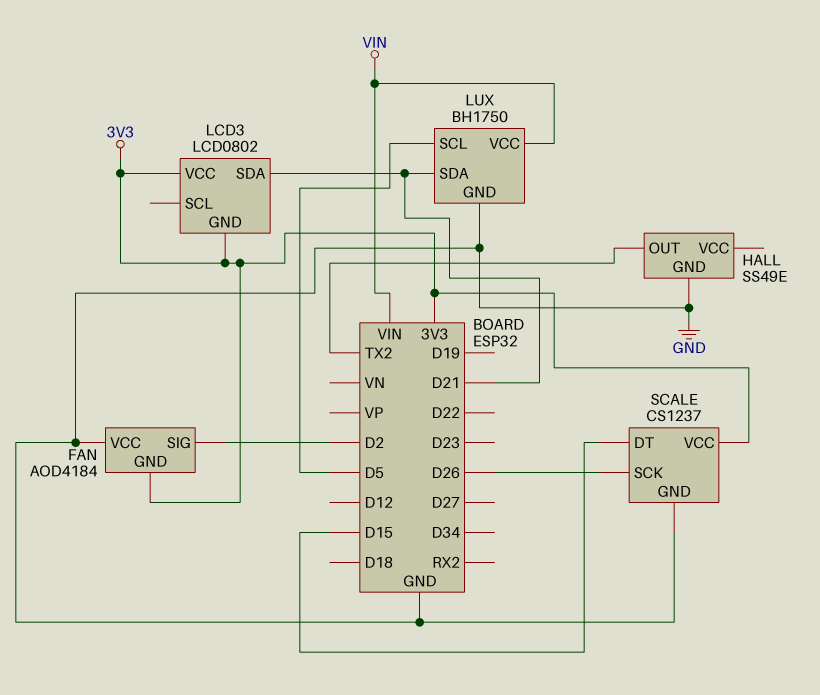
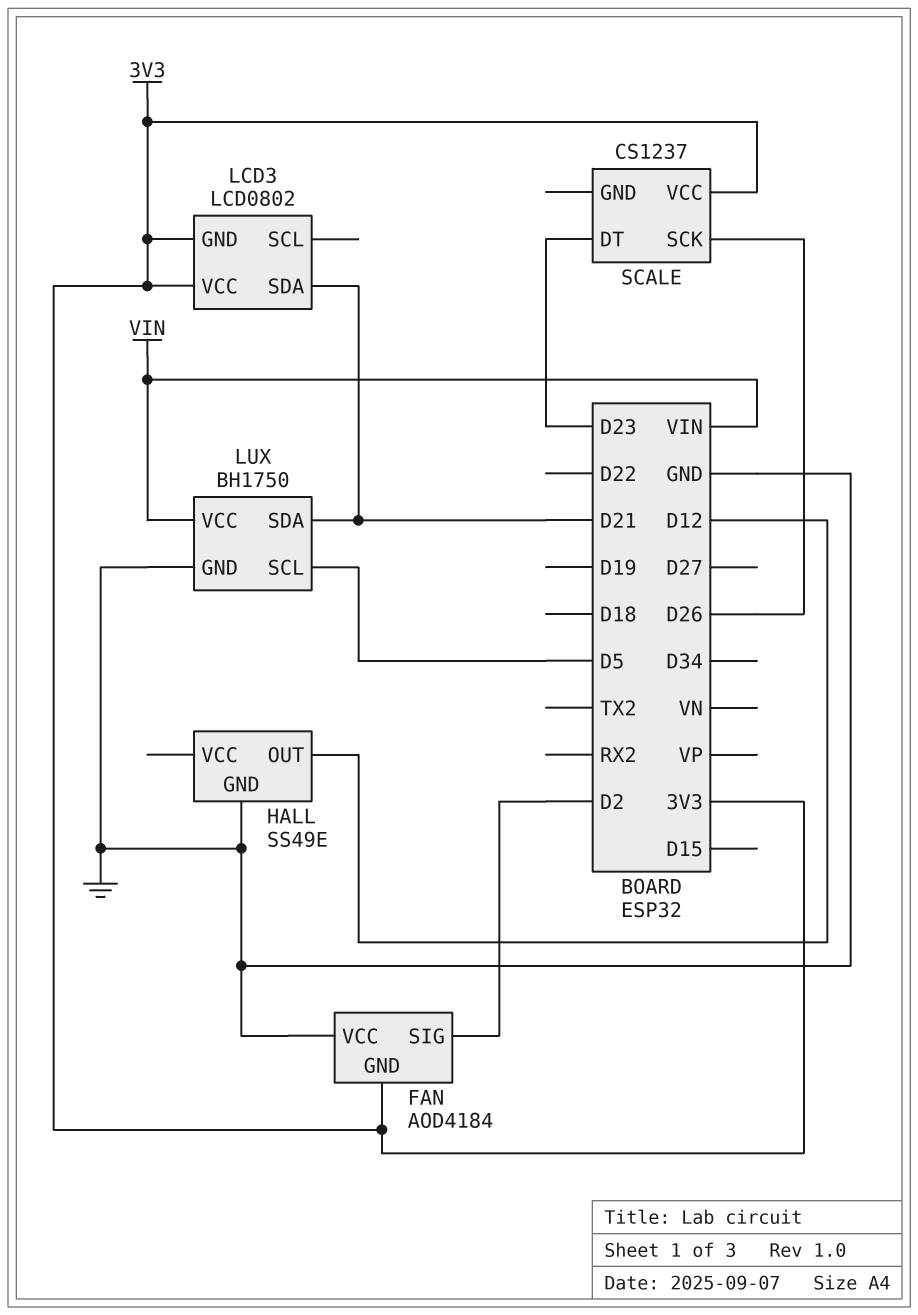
HALL pin OUT: TX2 -> D12
SCALE pin DT: D15 -> D23
SCALE pin GND: GND -> none

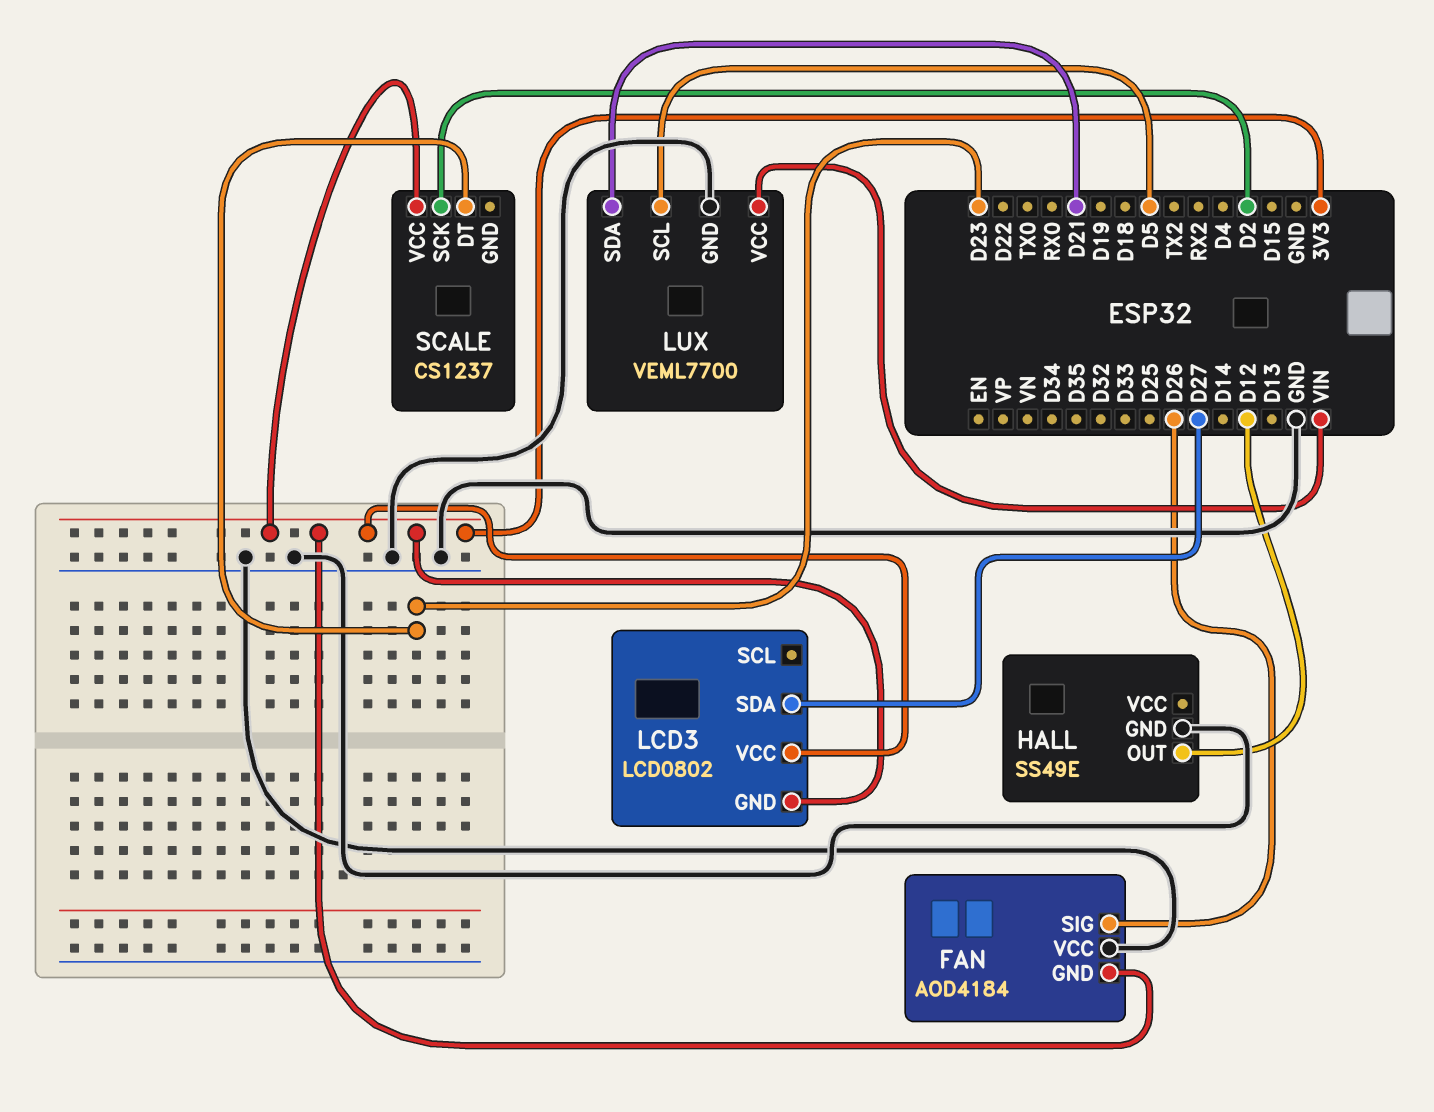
FAN pin SIG: D2 -> D26
LCD3 pin SDA: D21 -> D27
LUX: BH1750 -> VEML7700
SCALE pin SCK: D26 -> D2

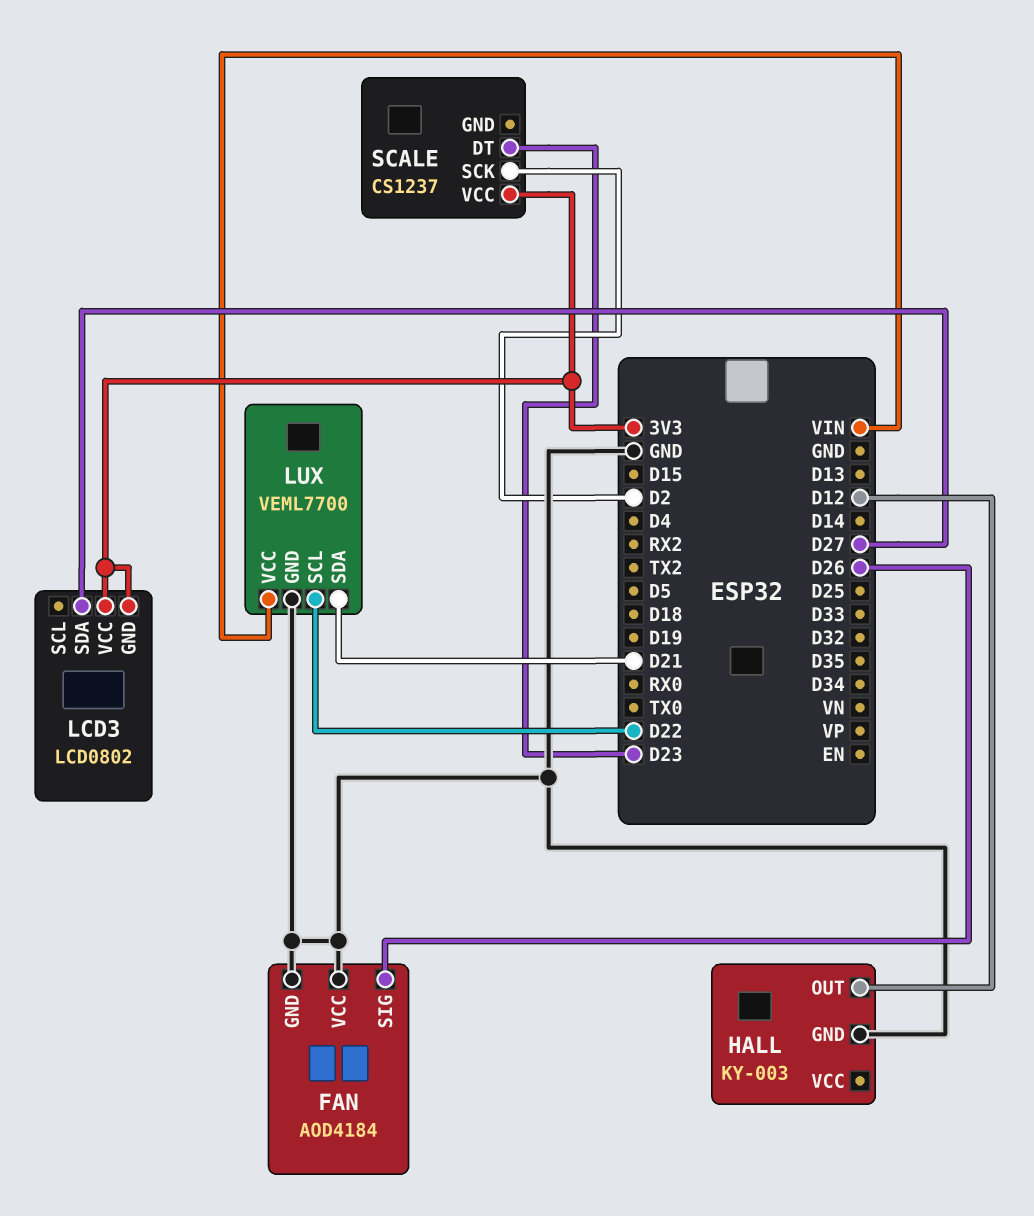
FAN pin GND: 3V3 -> GND
HALL: SS49E -> KY-003
LUX pin SCL: D5 -> D22

